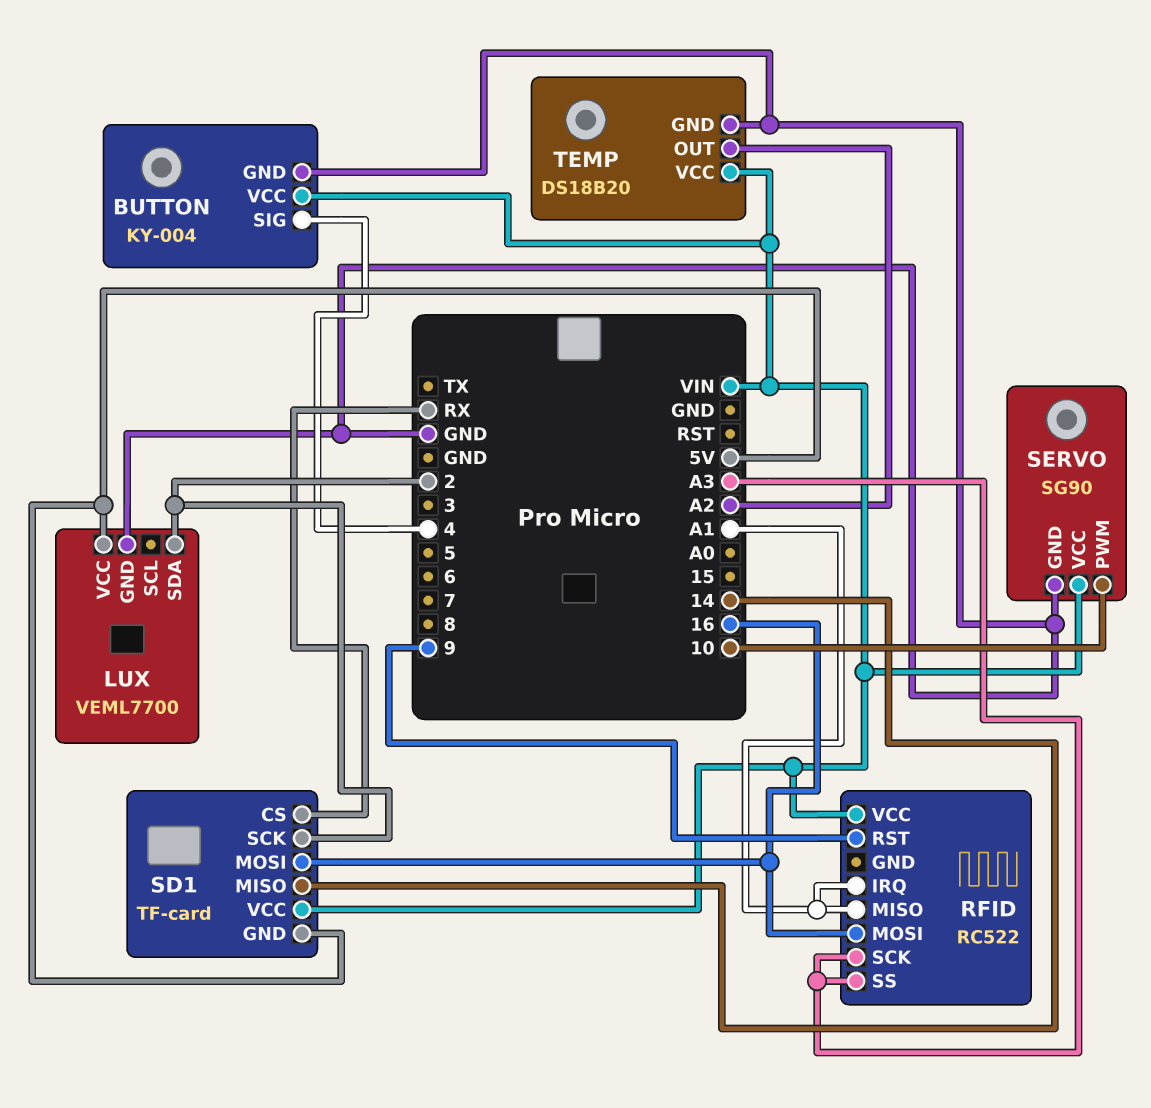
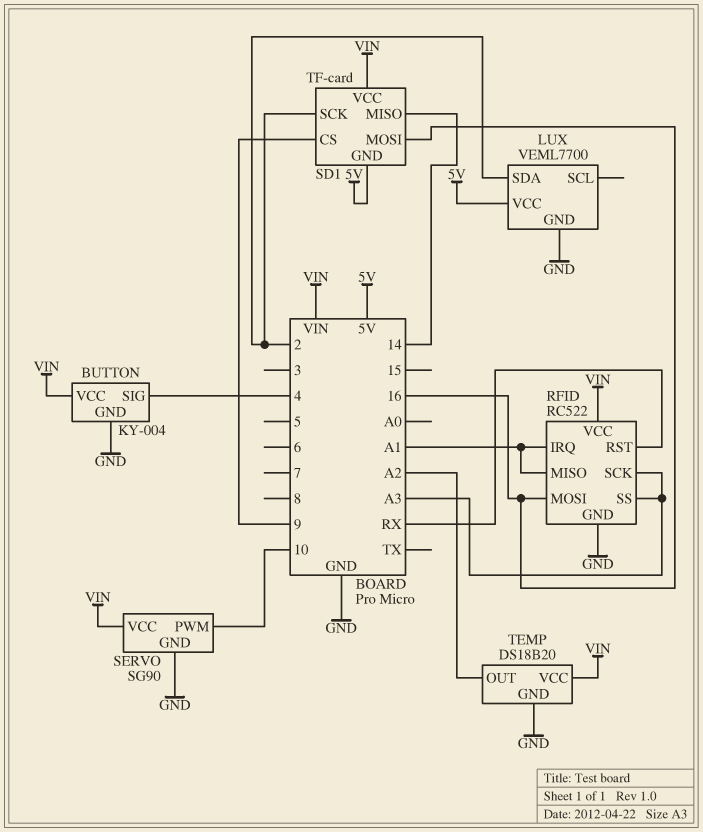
RFID pin GND: none -> GND
RFID pin RST: 9 -> RX
SD1 pin CS: RX -> 9

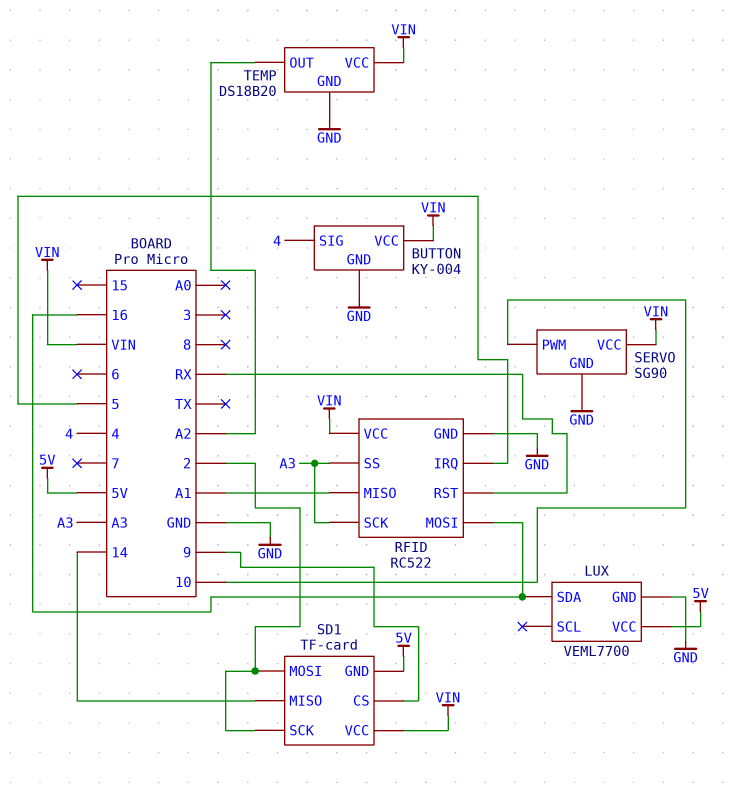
LUX pin SDA: 2 -> 16
RFID pin IRQ: A1 -> 5
SD1 pin MOSI: 16 -> 2

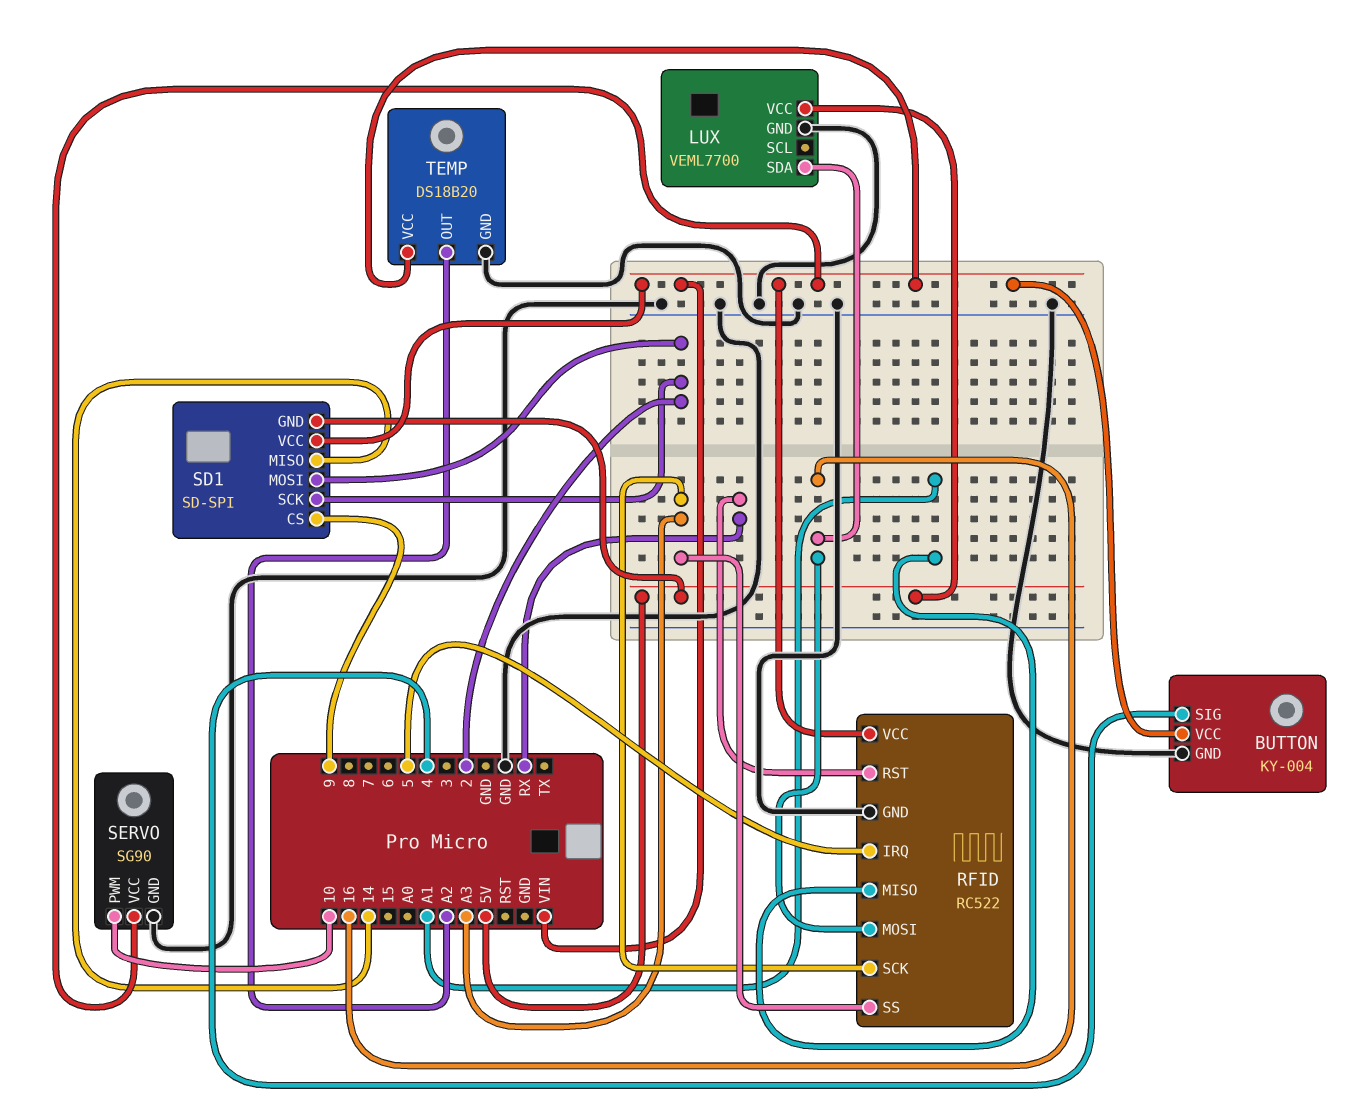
SD1: TF-card -> SD-SPI

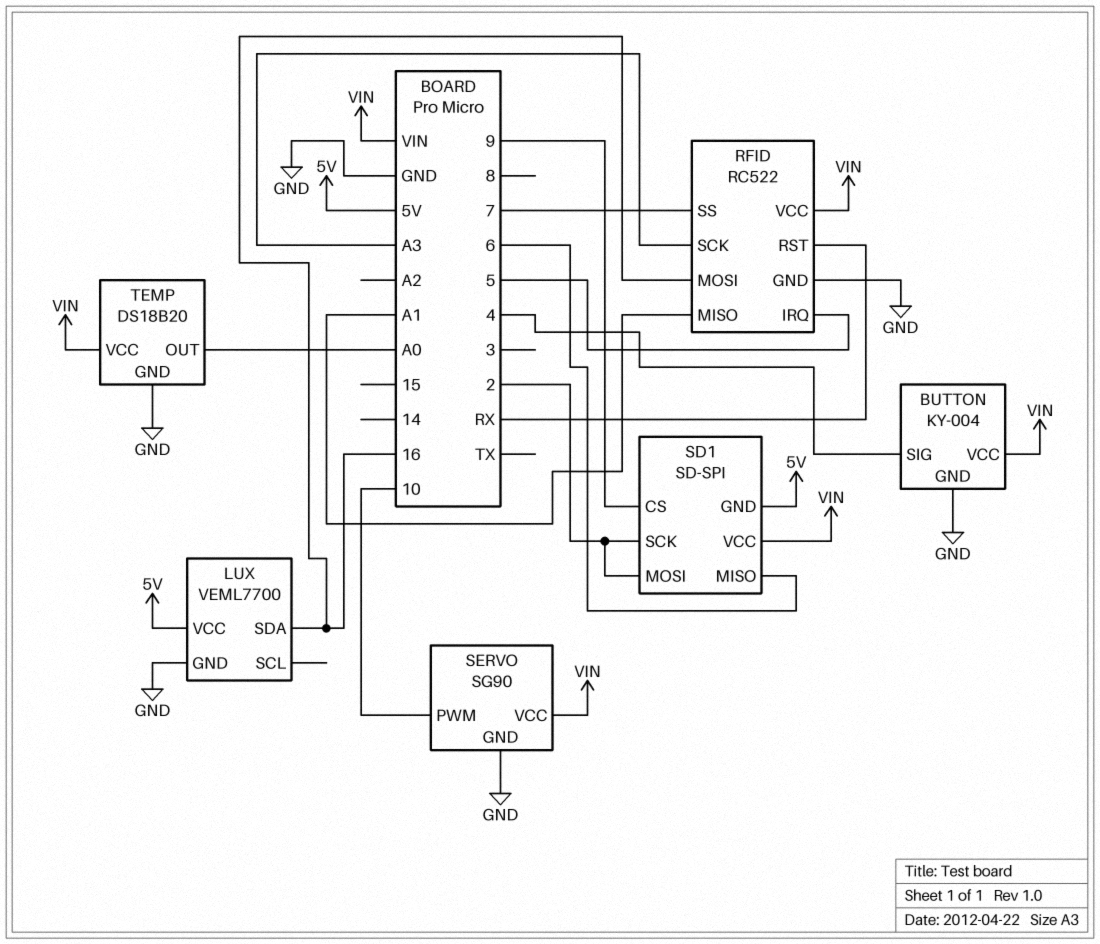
RFID pin SS: A3 -> 7
SD1 pin MISO: 14 -> 6
TEMP pin OUT: A2 -> A0

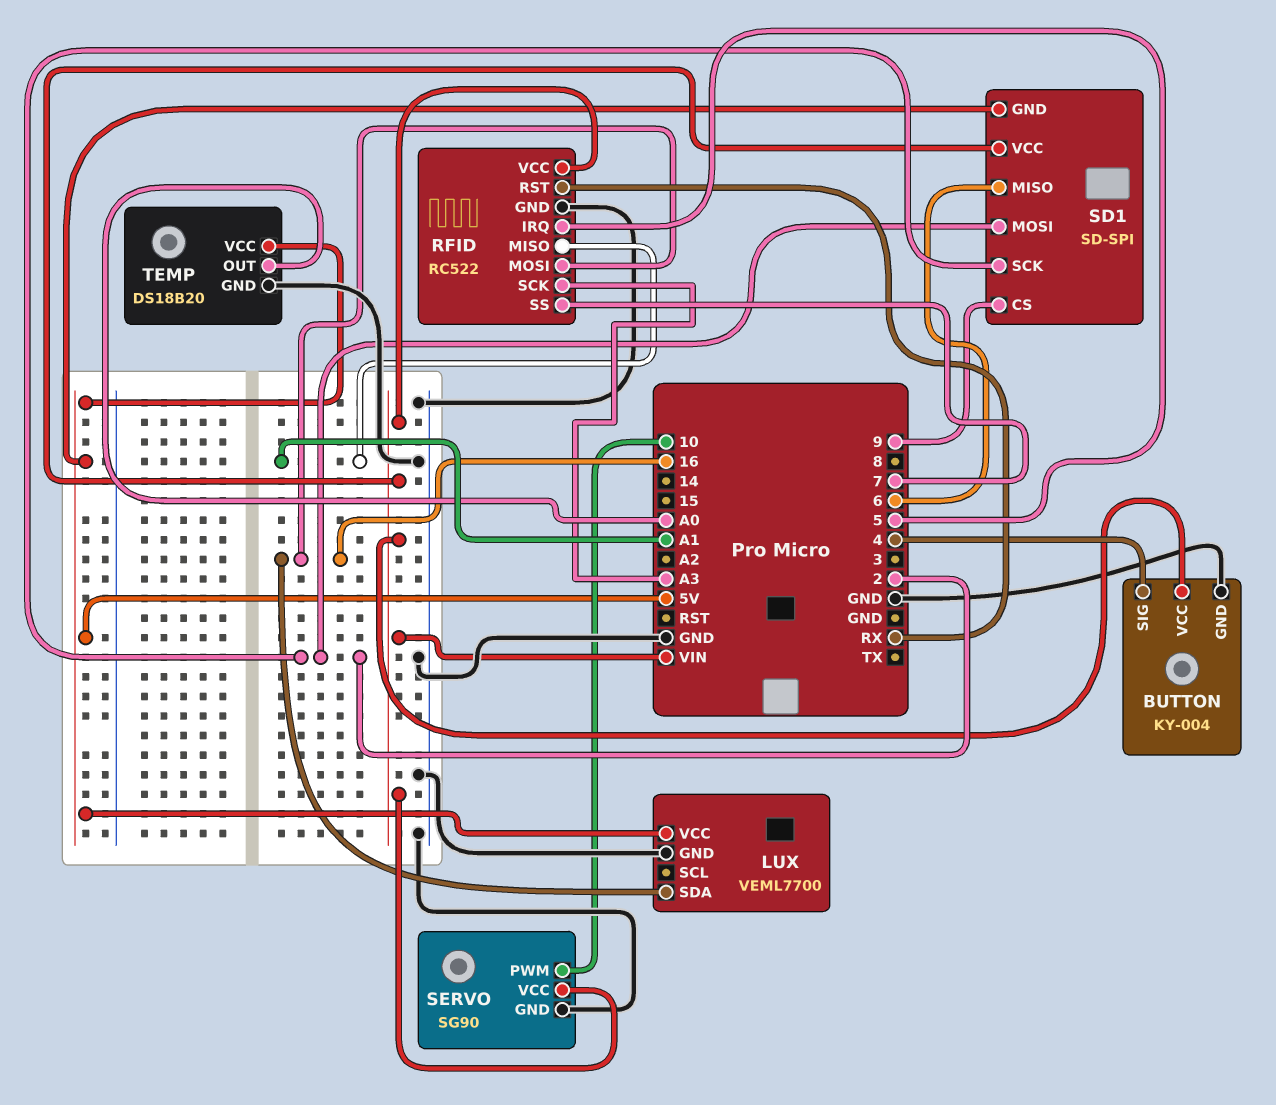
TEMP pin VCC: VIN -> 5V

